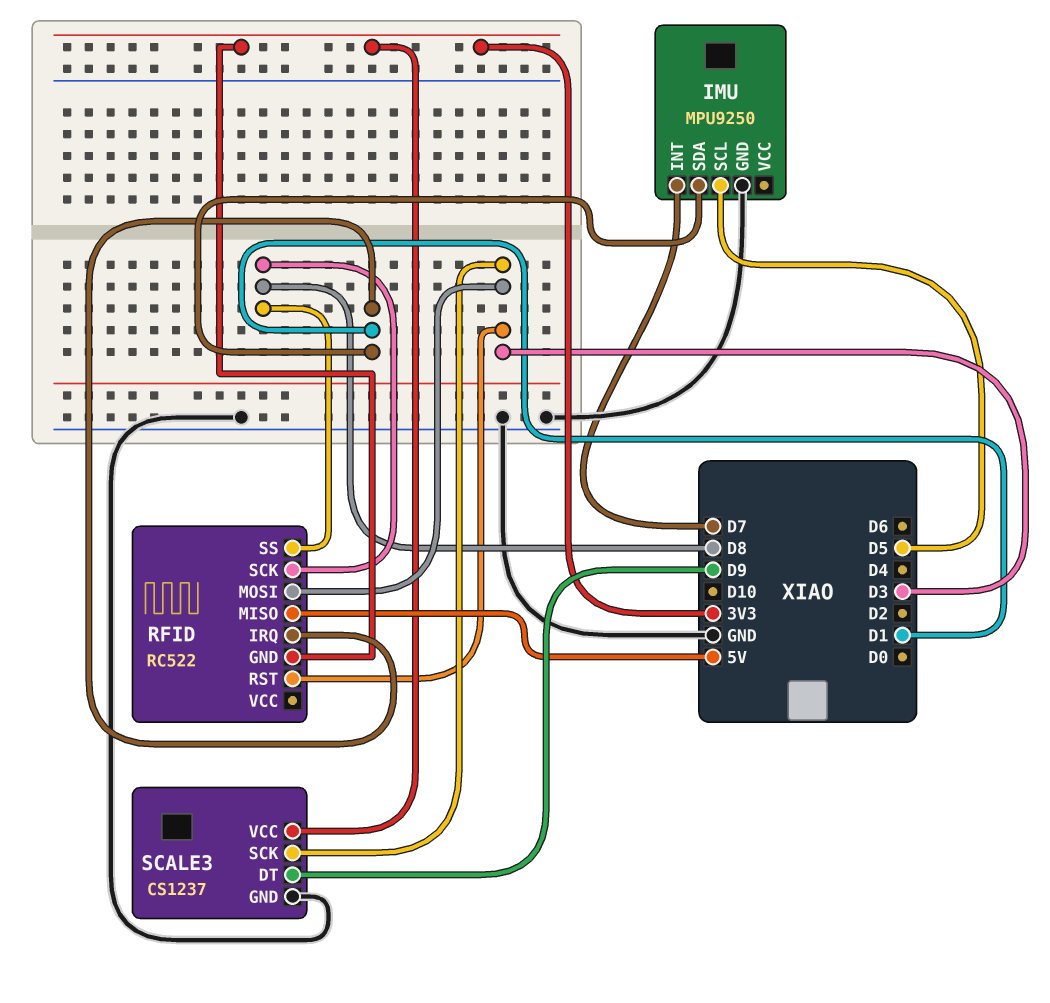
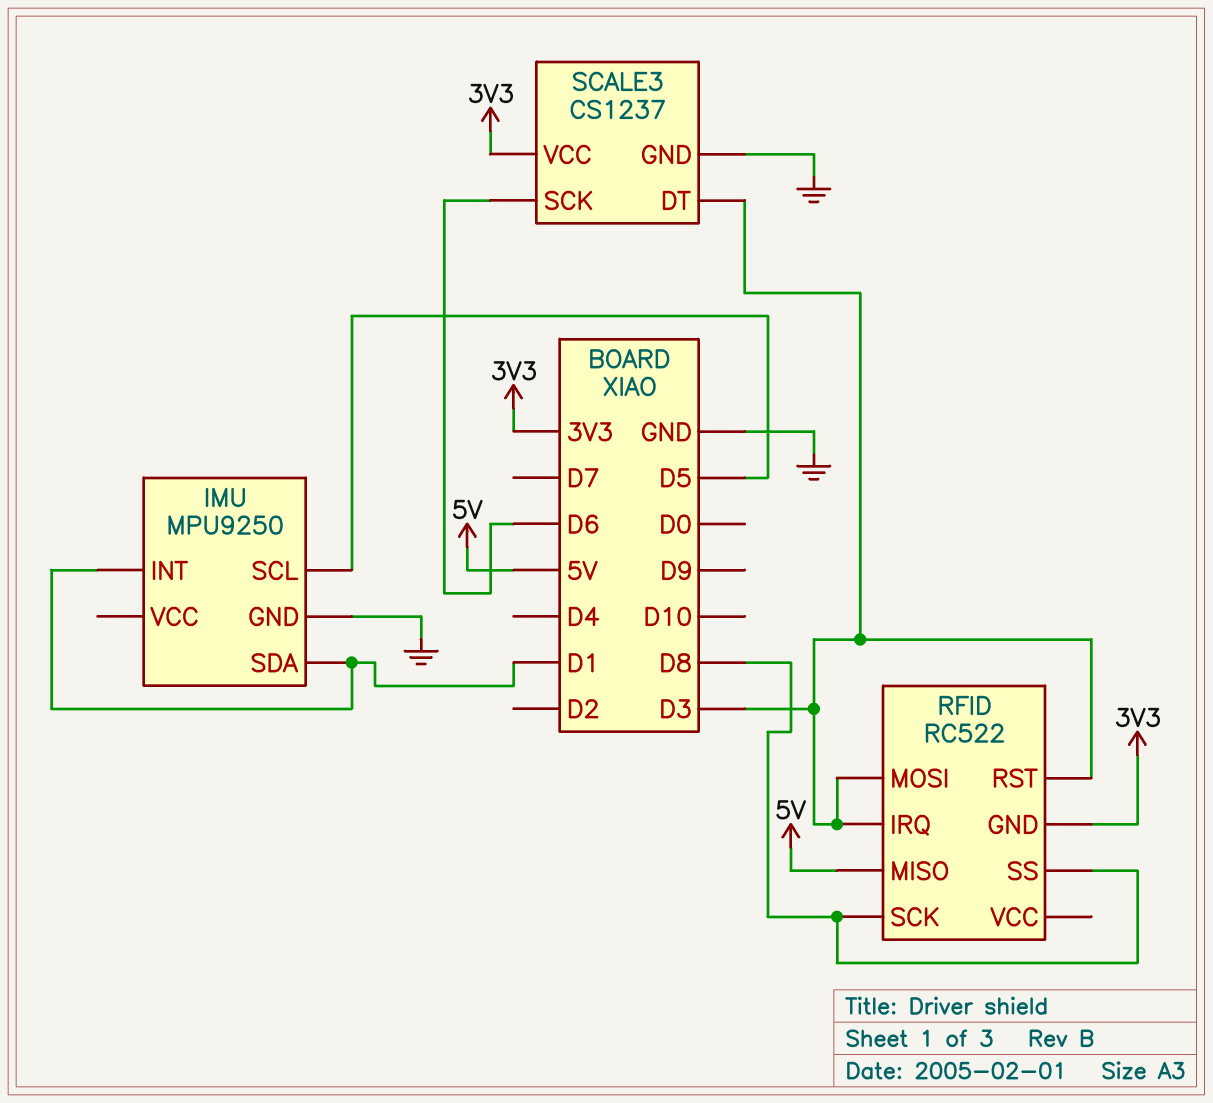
IMU pin INT: D7 -> D1
RFID pin IRQ: D1 -> D3
SCALE3 pin DT: D9 -> D3
SCALE3 pin SCK: D3 -> D6

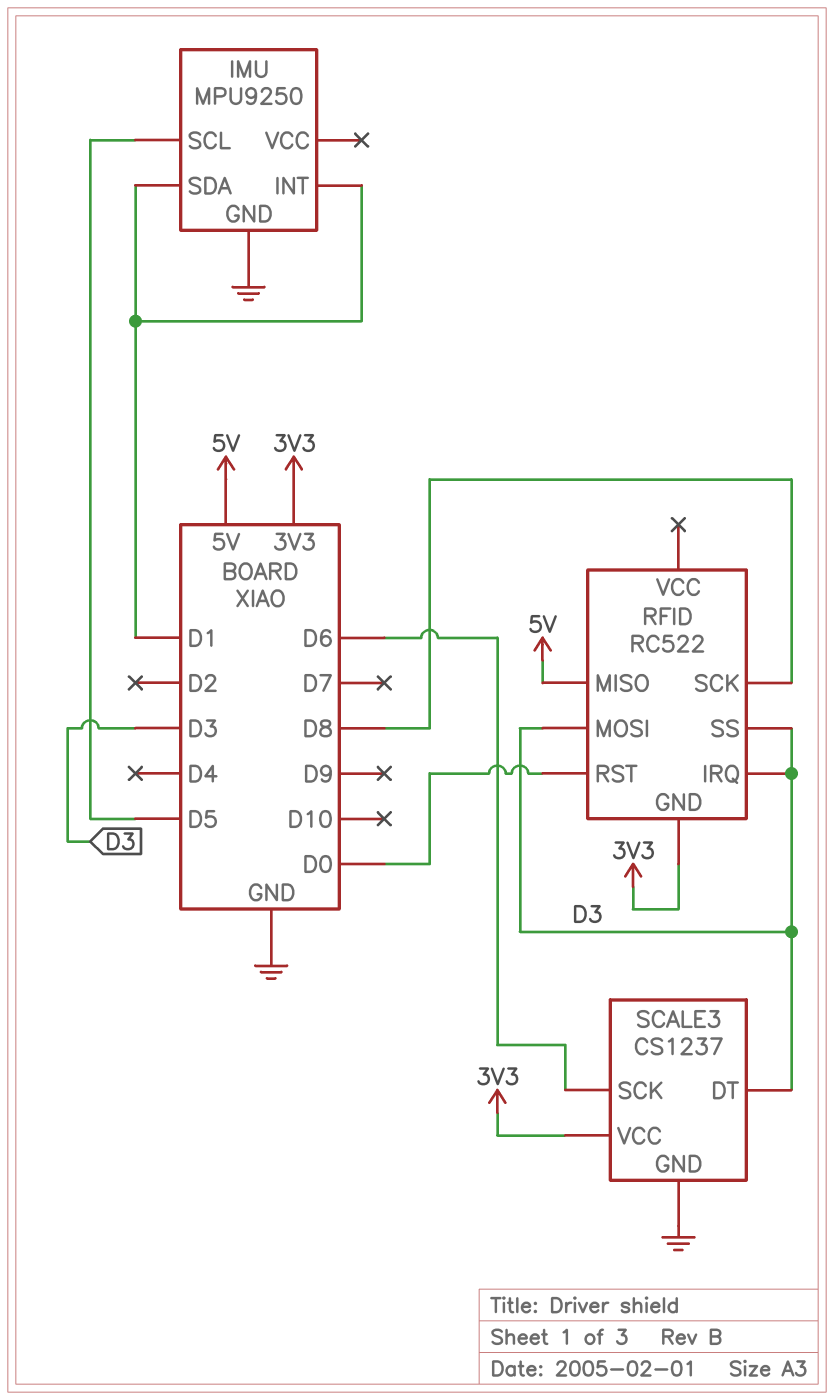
RFID pin RST: D3 -> D0
RFID pin SS: D8 -> D3

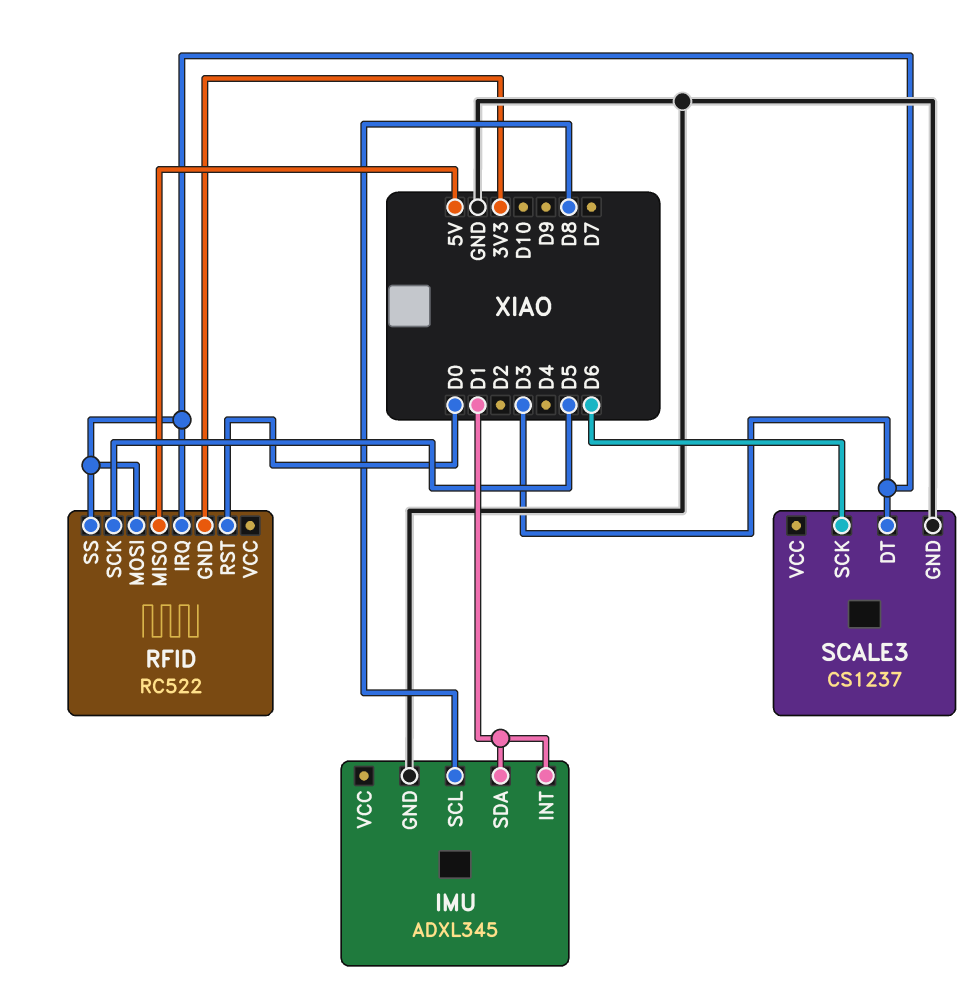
IMU: MPU9250 -> ADXL345
IMU pin SCL: D5 -> D8
RFID pin SCK: D8 -> D5
SCALE3 pin VCC: 3V3 -> none

